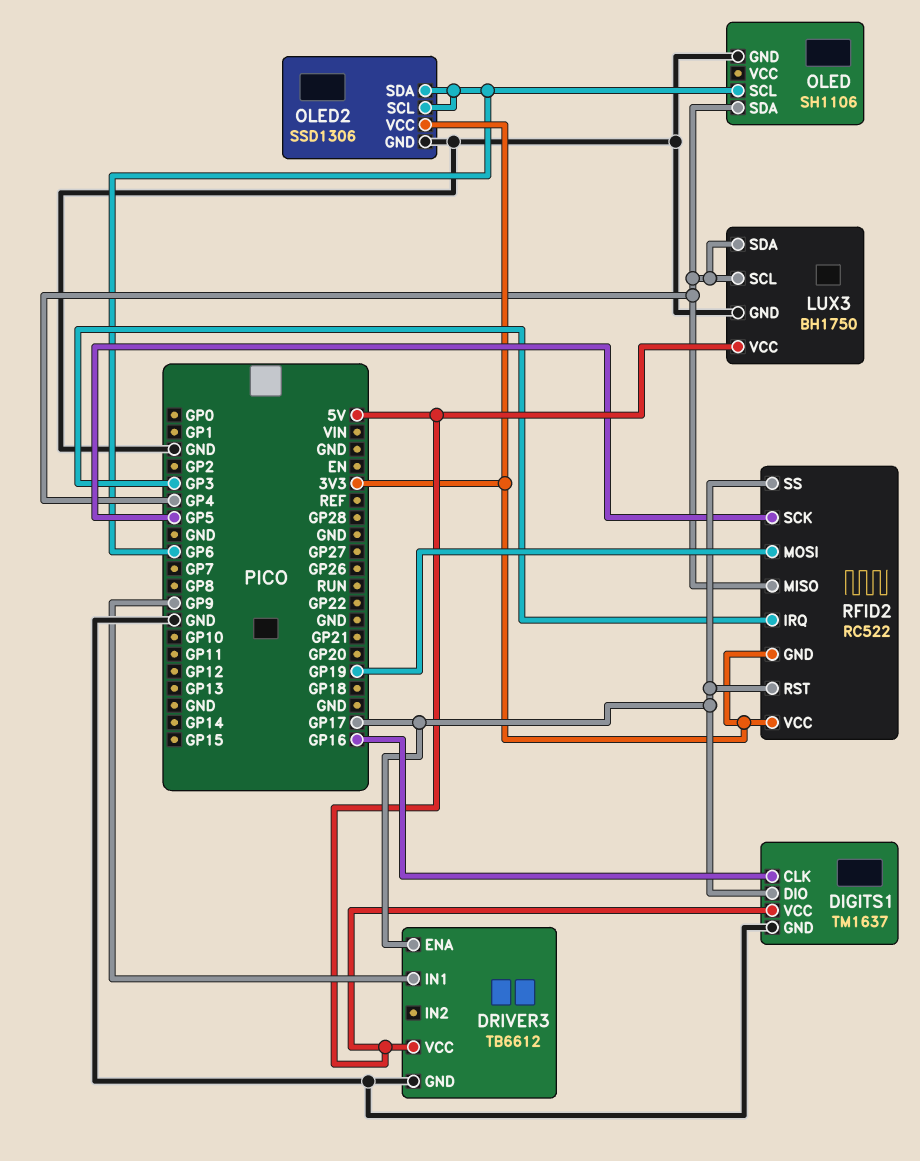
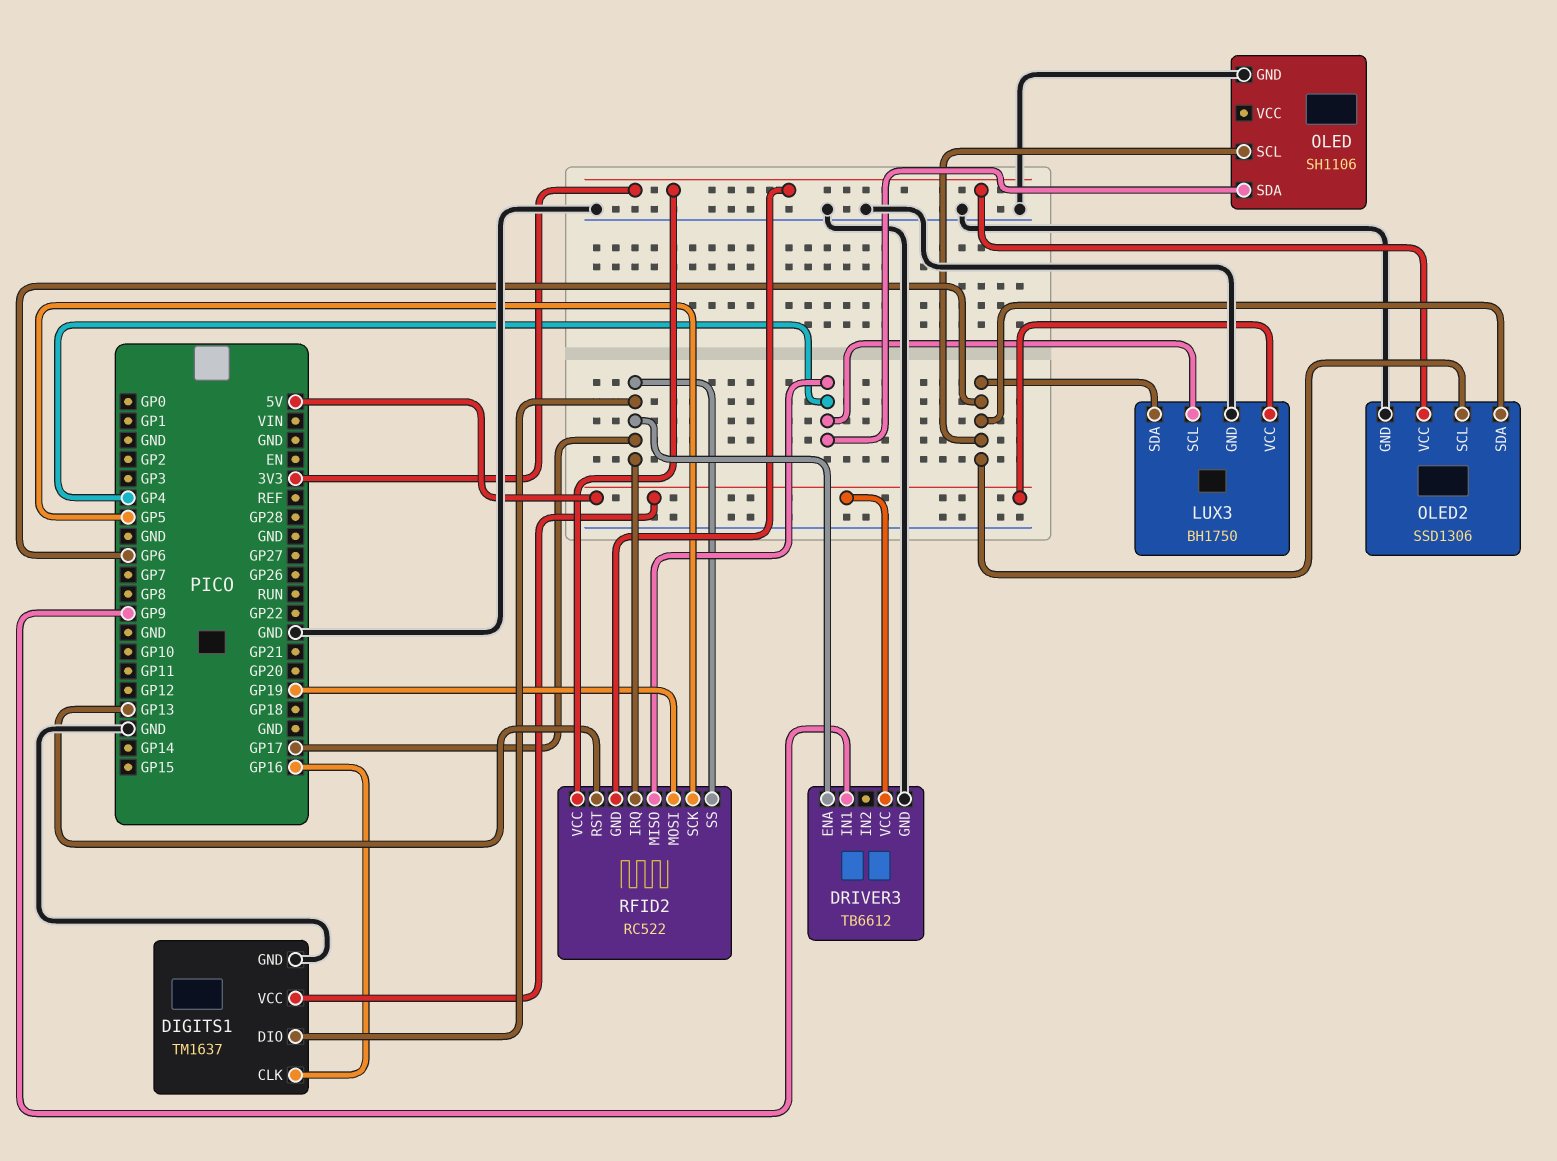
LUX3 pin SDA: GP4 -> GP6
RFID2 pin IRQ: GP3 -> GP17
RFID2 pin RST: GP17 -> GP13

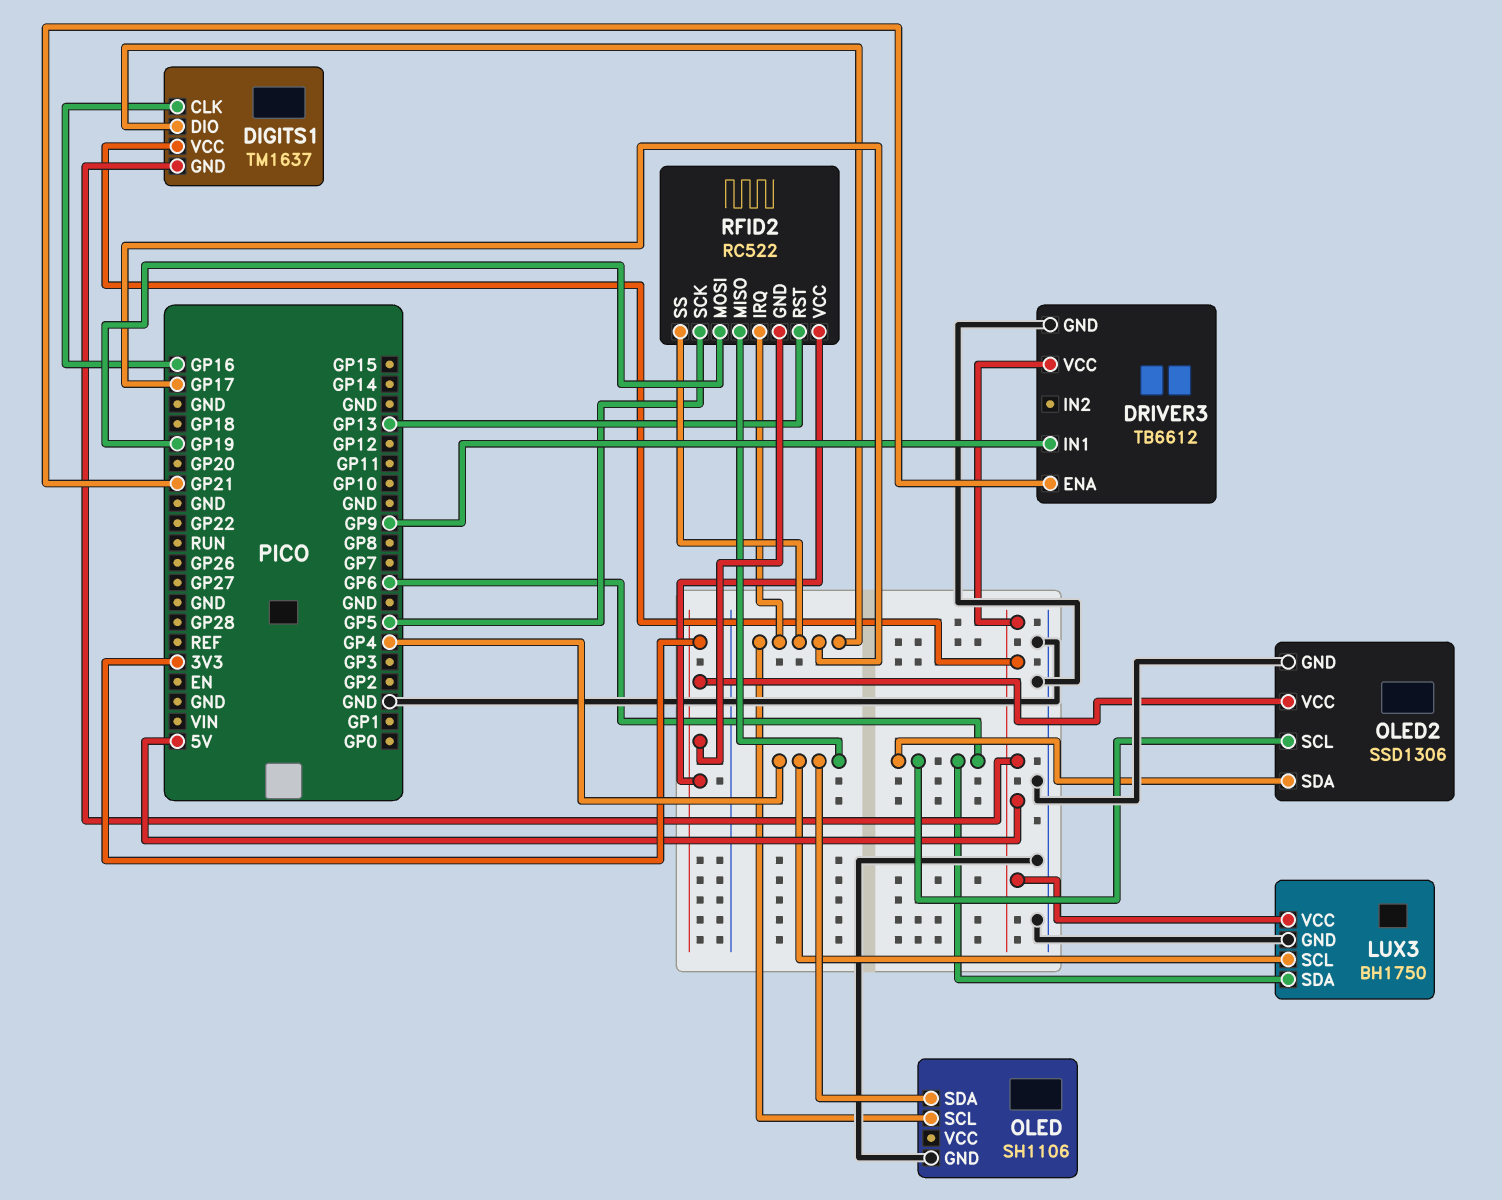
DIGITS1 pin GND: GND -> 5V
DRIVER3 pin ENA: GP17 -> GP21
OLED pin SCL: GP6 -> GP17

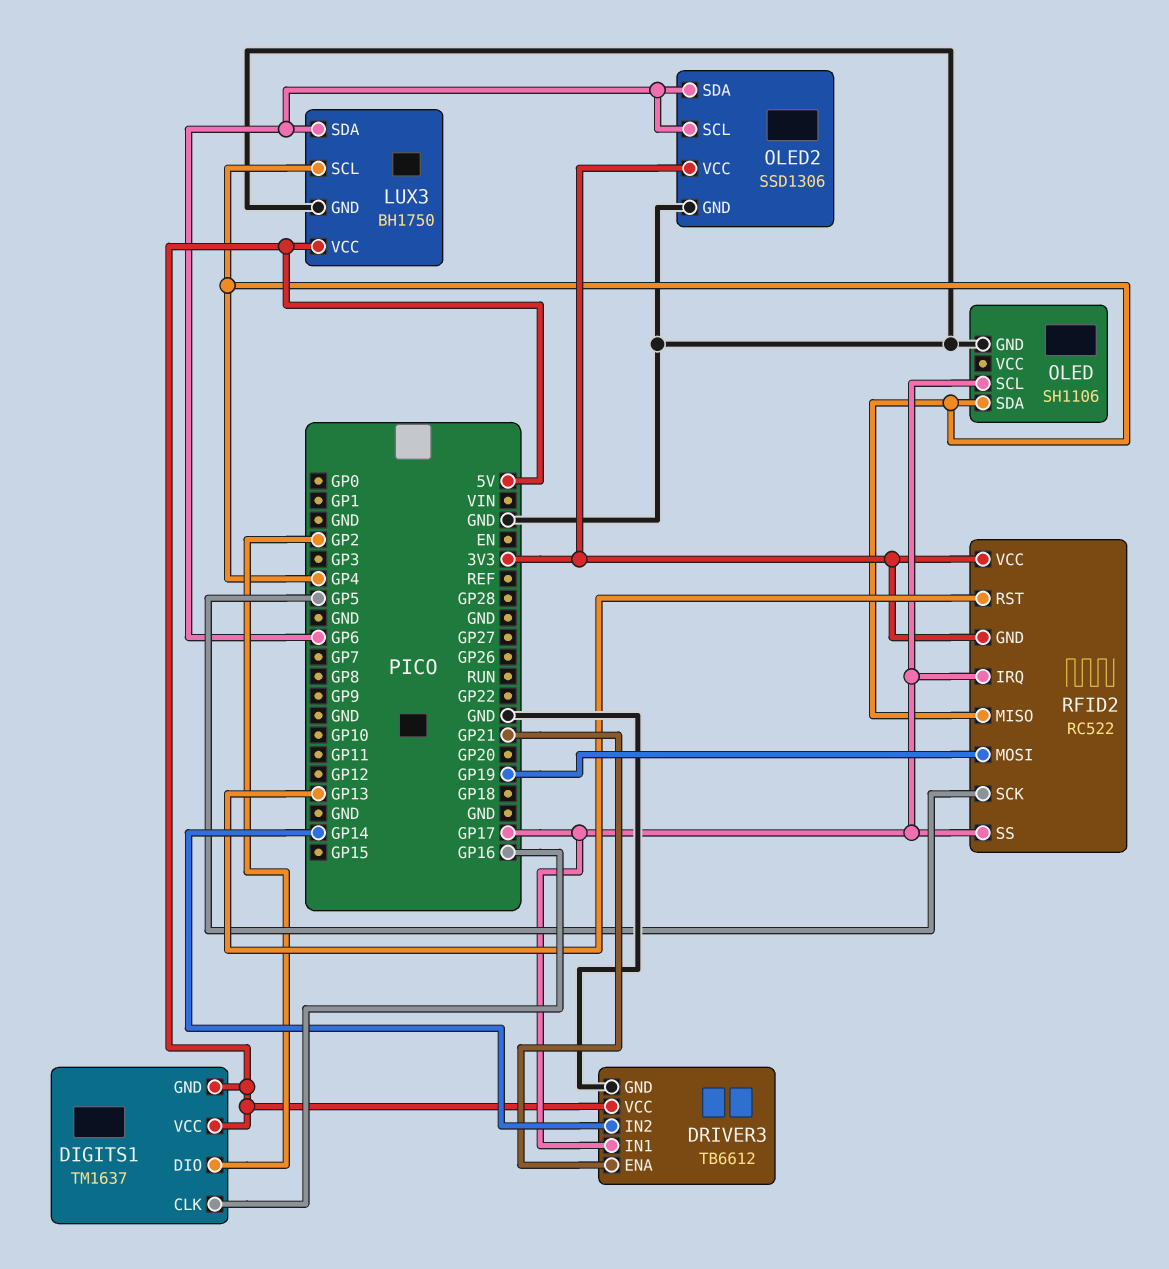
DIGITS1 pin DIO: GP17 -> GP2
DRIVER3 pin IN1: GP9 -> GP17
DRIVER3 pin IN2: none -> GP14

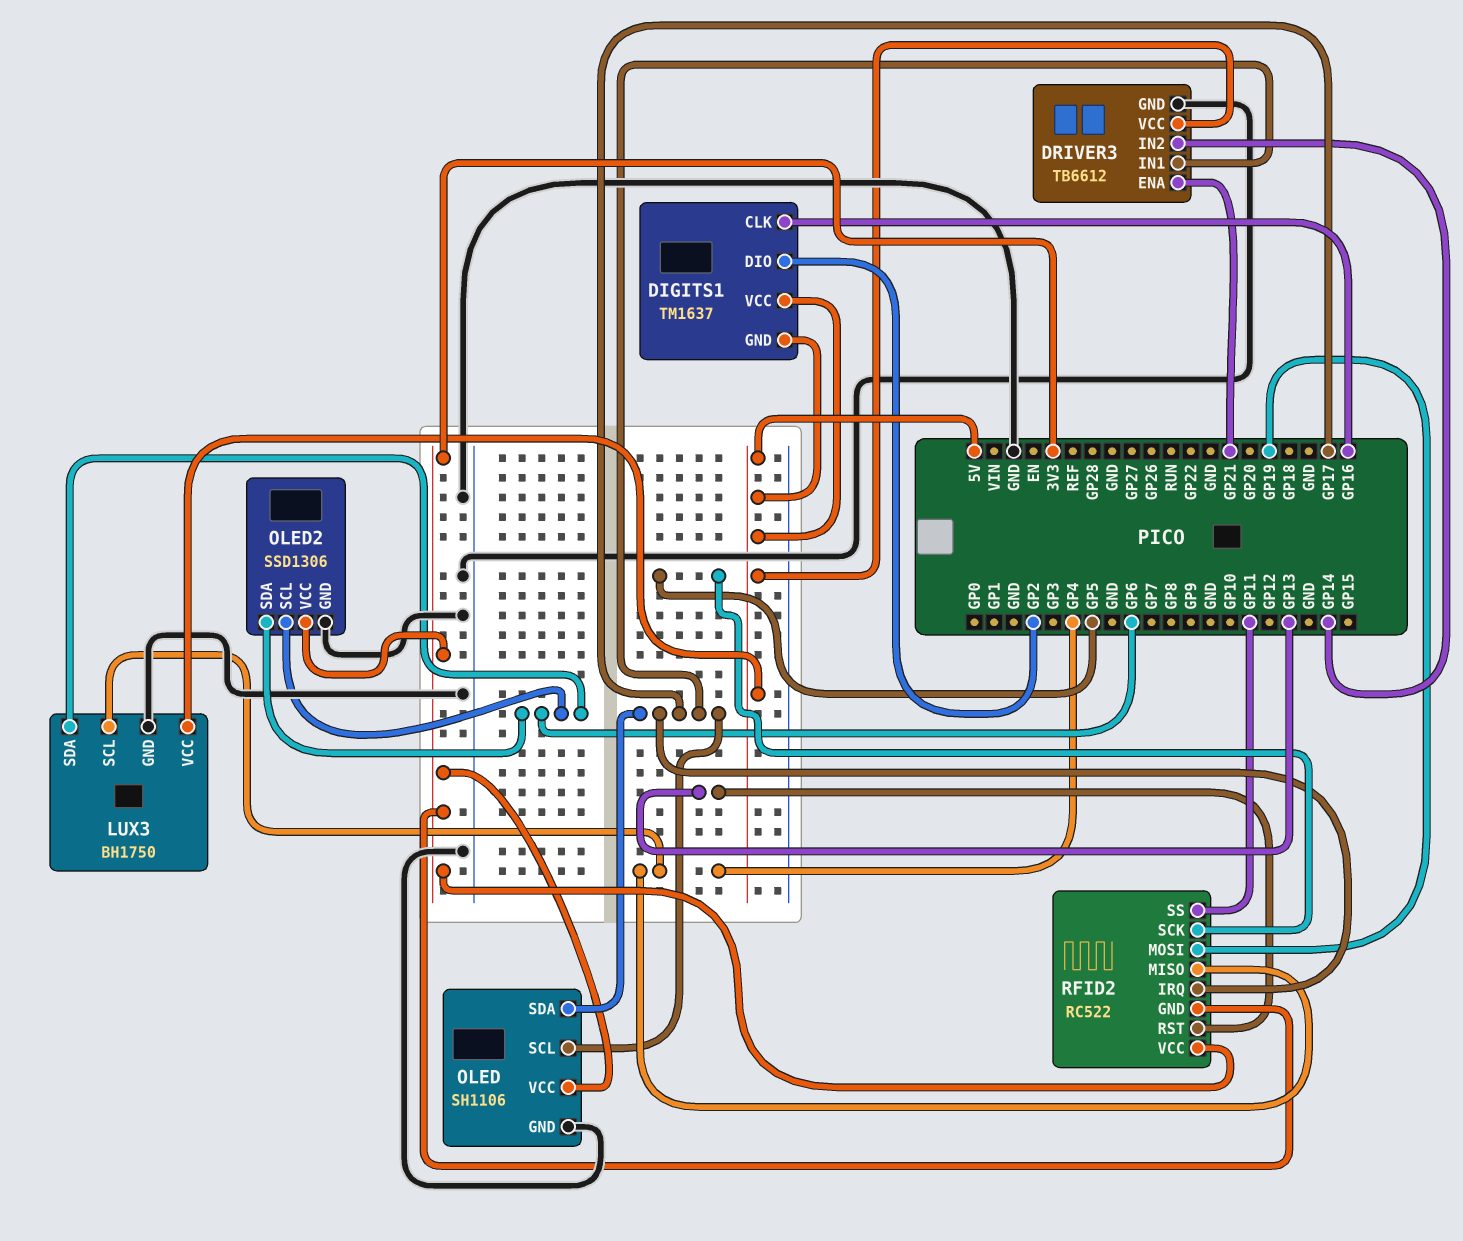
OLED pin SDA: GP4 -> GP17
OLED pin VCC: none -> 3V3
RFID2 pin SS: GP17 -> GP11

